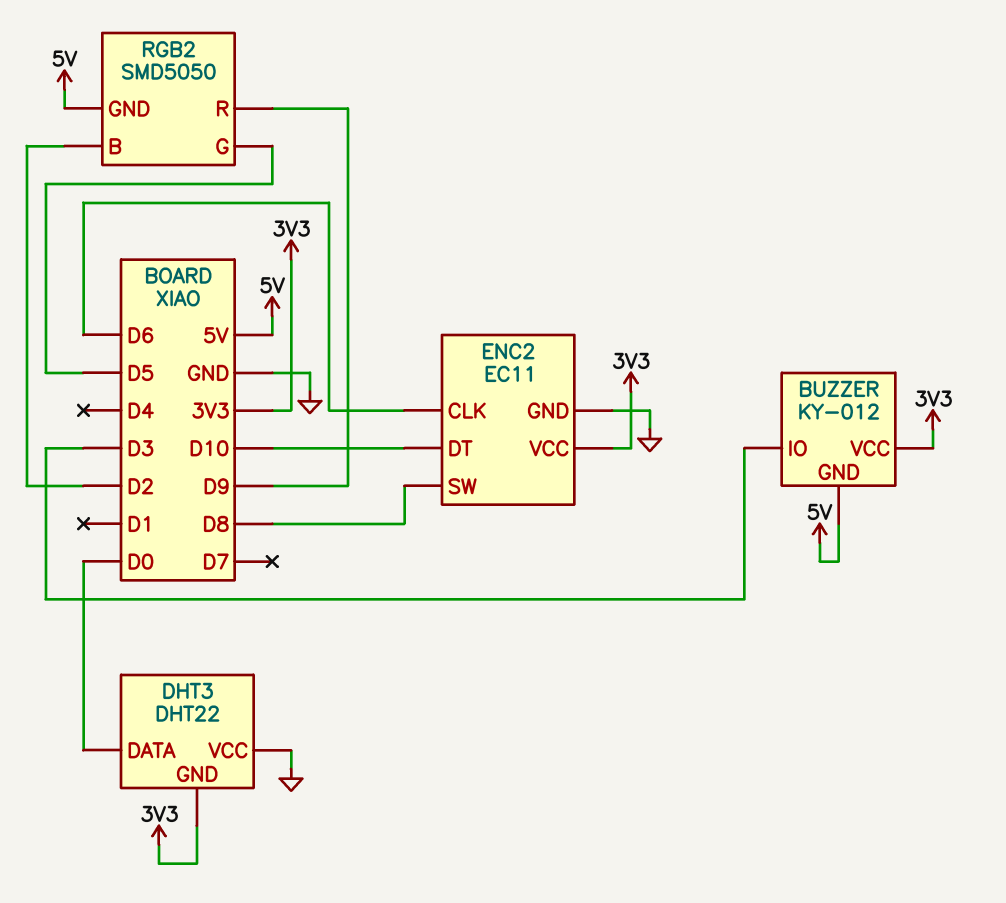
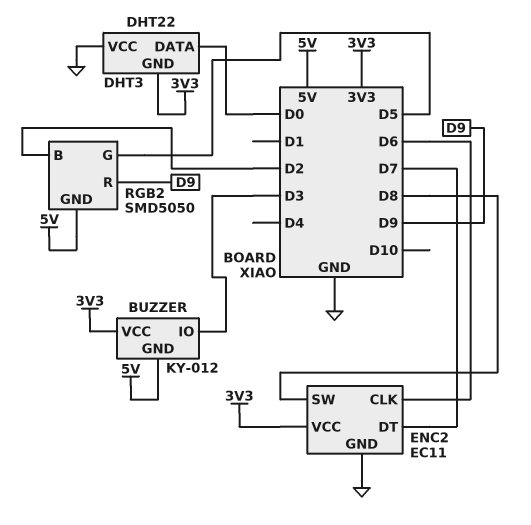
ENC2 pin DT: D10 -> D7

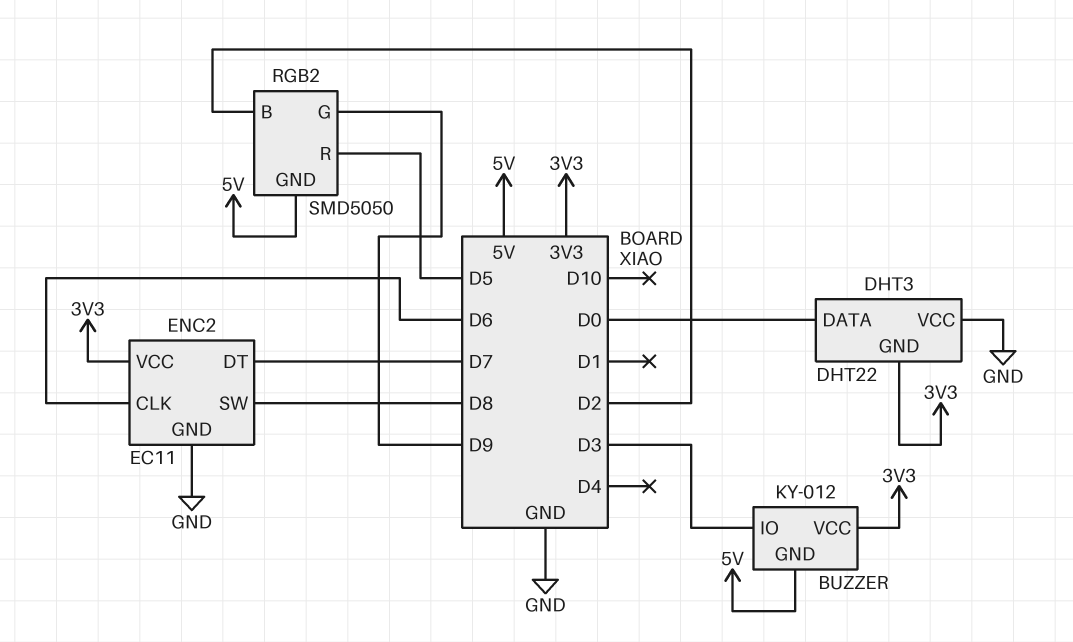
RGB2 pin G: D5 -> D9
RGB2 pin R: D9 -> D5

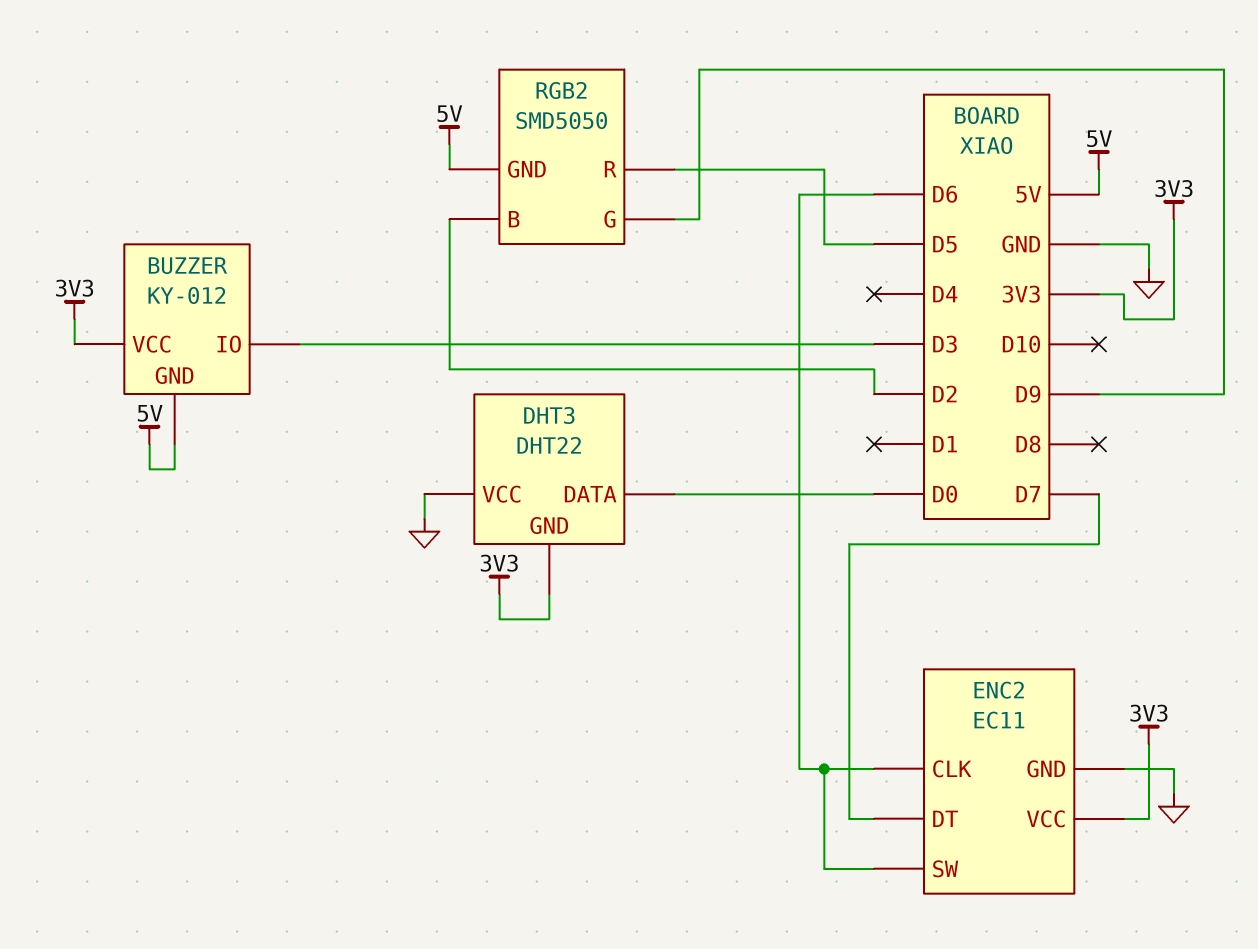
ENC2 pin SW: D8 -> D6

